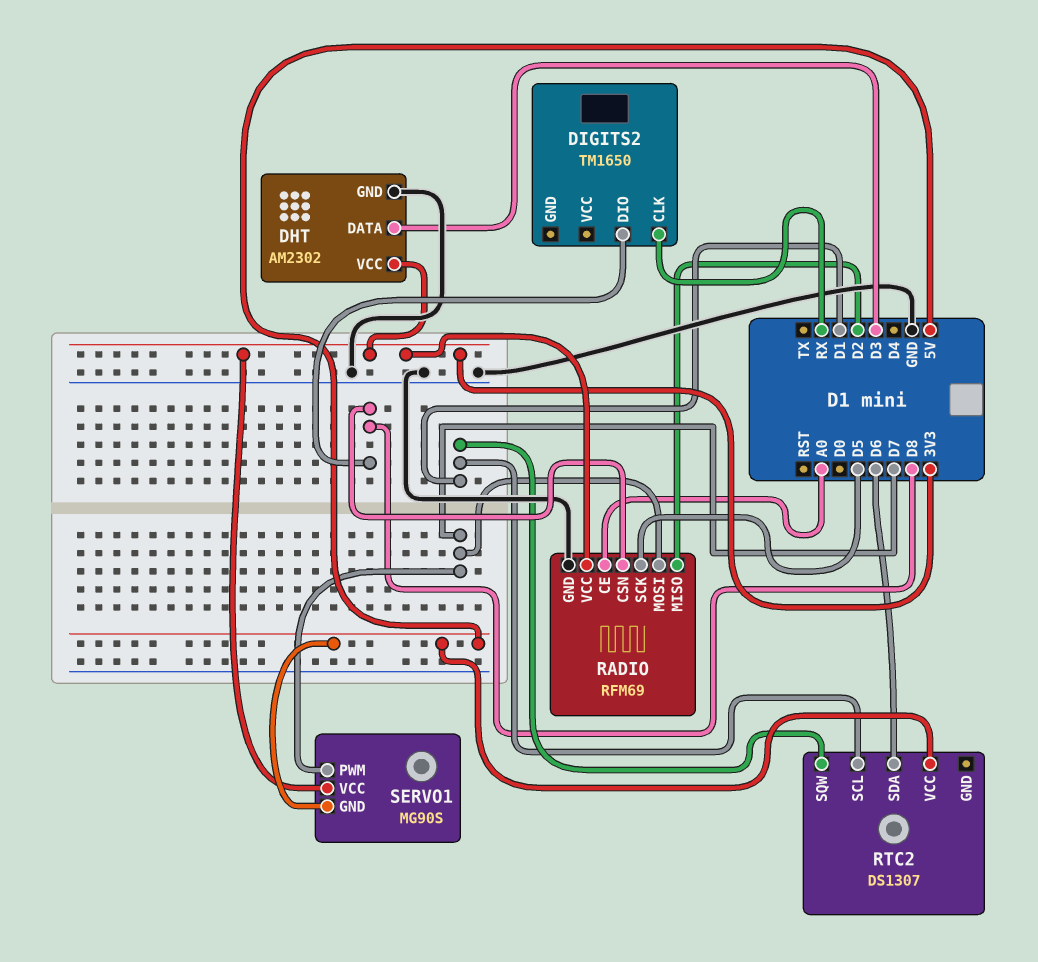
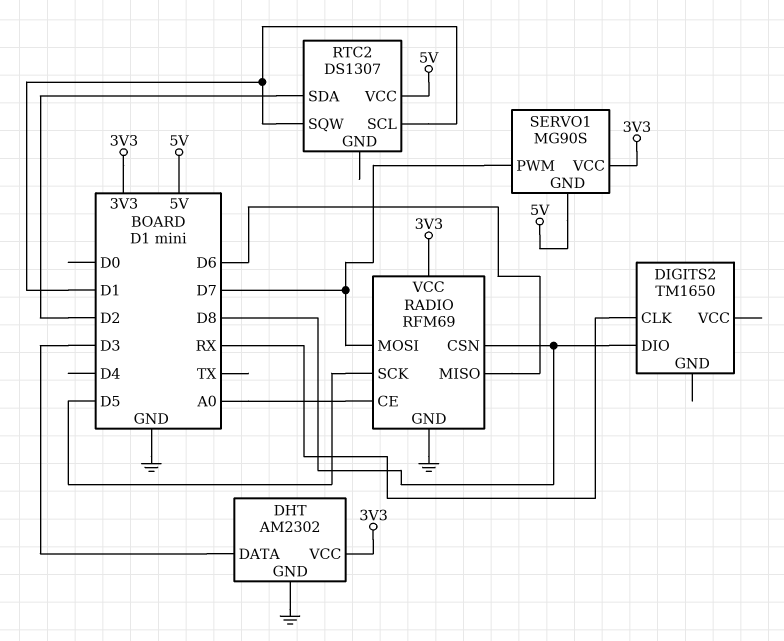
RADIO pin MISO: D2 -> D6
RTC2 pin SDA: D6 -> D2

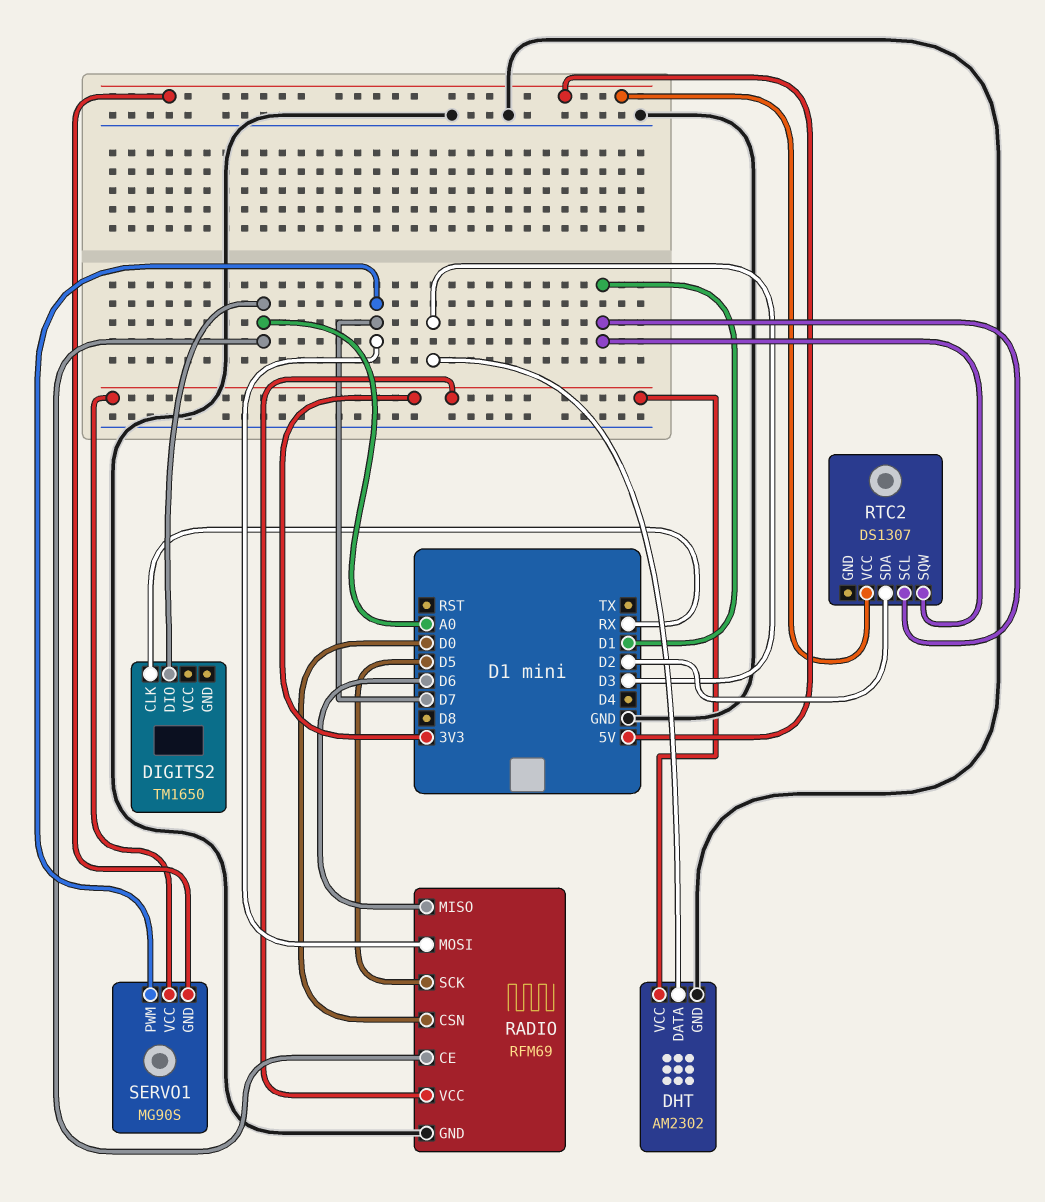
DIGITS2 pin DIO: D8 -> A0
RADIO pin CSN: D8 -> D0

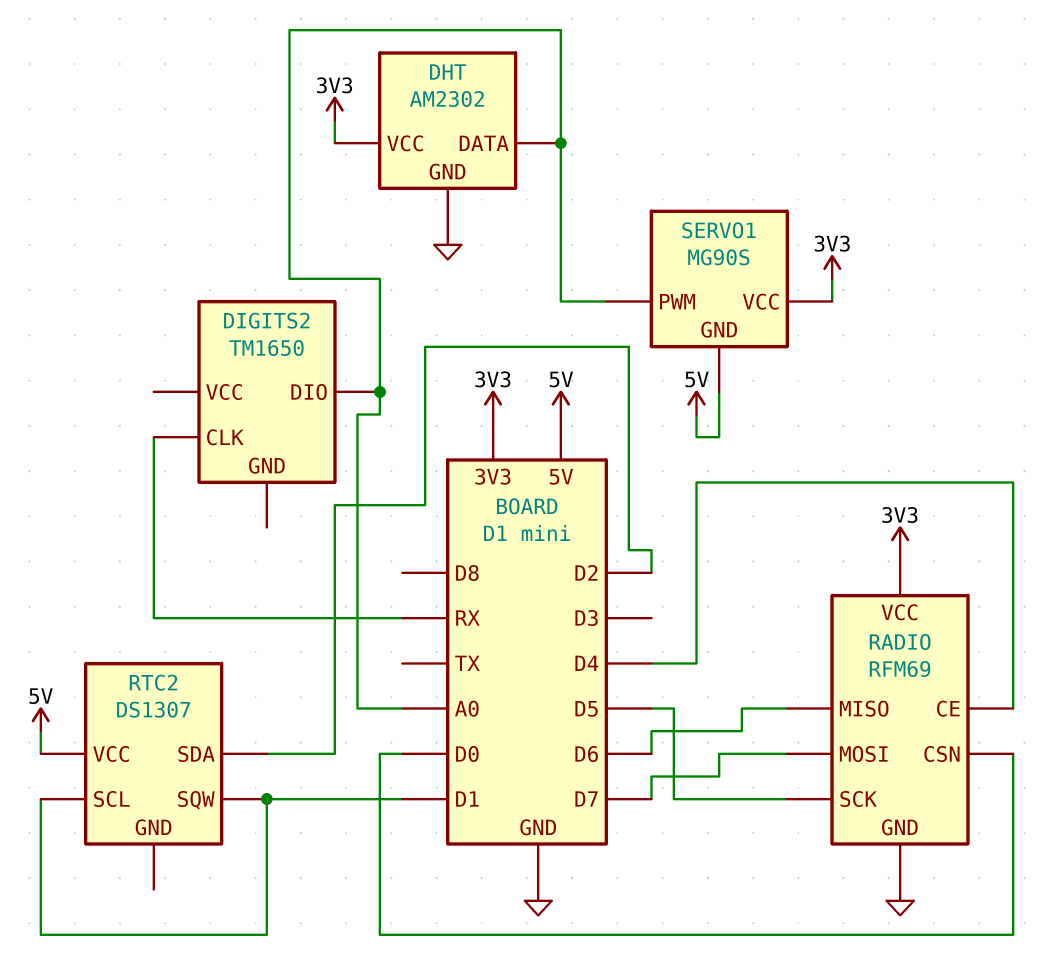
DHT pin DATA: D3 -> A0
RADIO pin CE: A0 -> D4
SERVO1 pin PWM: D7 -> A0

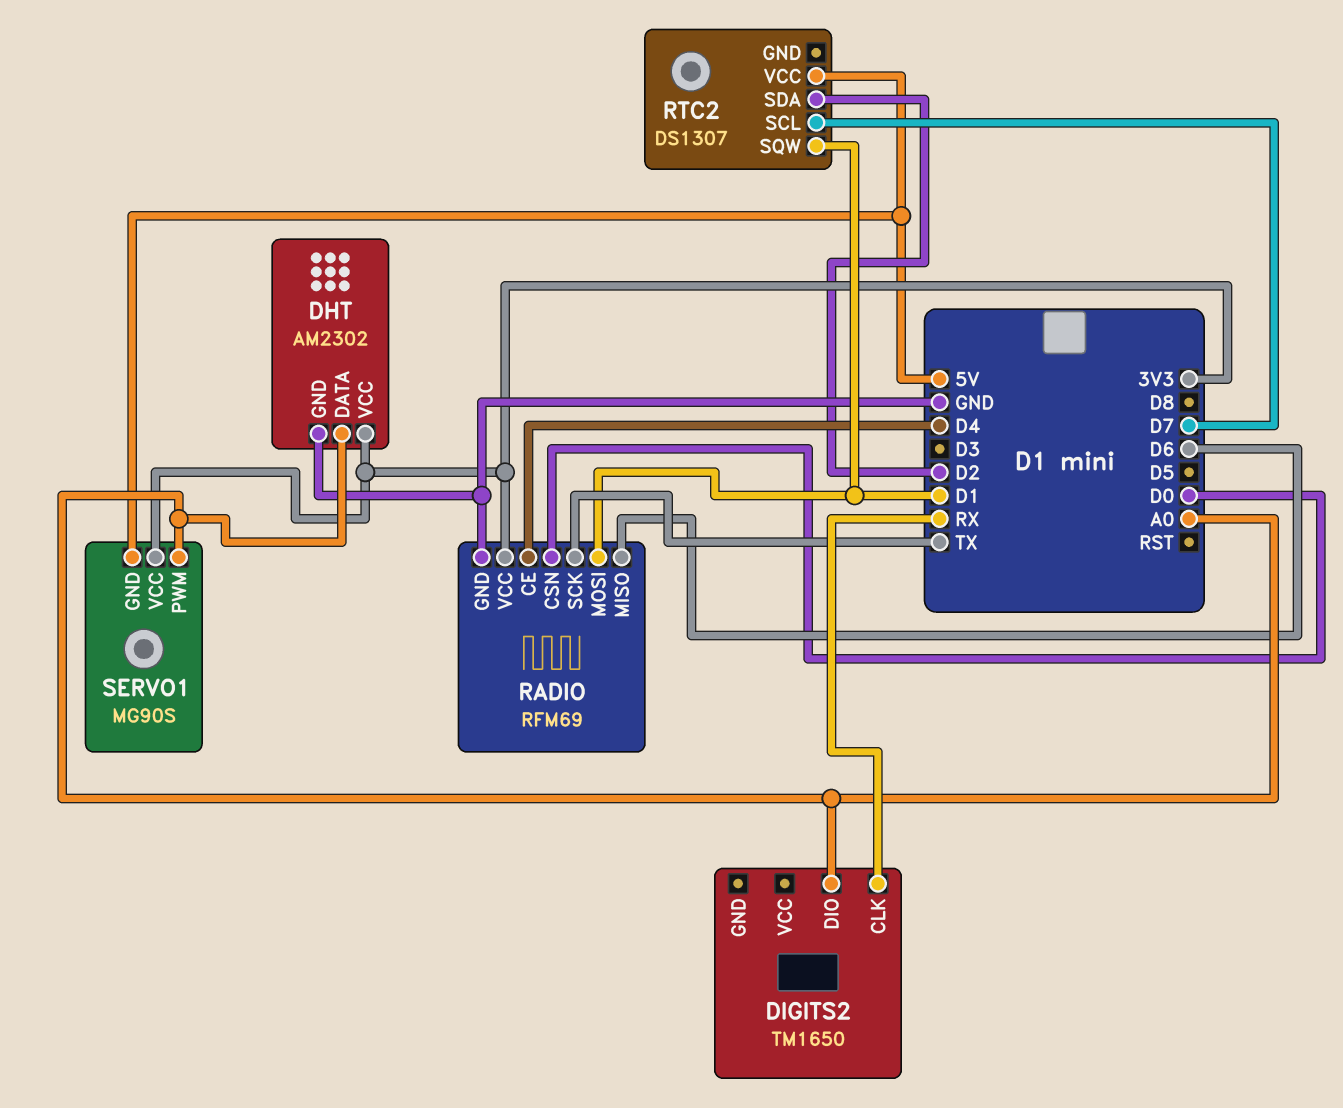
RADIO pin MOSI: D7 -> D1
RADIO pin SCK: D5 -> TX
RTC2 pin SCL: D1 -> D7

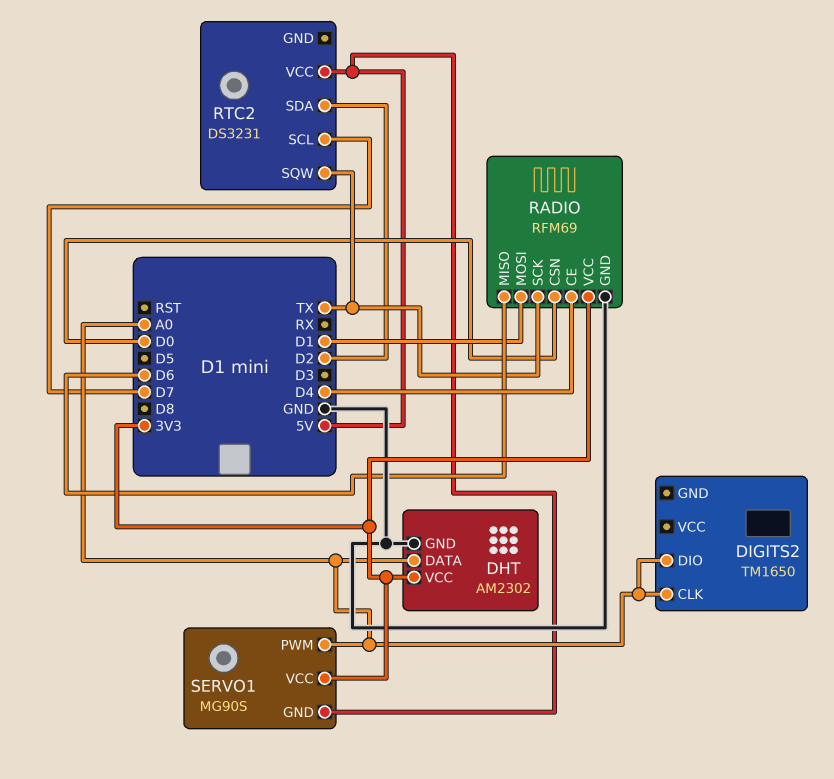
DIGITS2 pin CLK: RX -> A0
RTC2: DS1307 -> DS3231
RTC2 pin SQW: D1 -> TX

